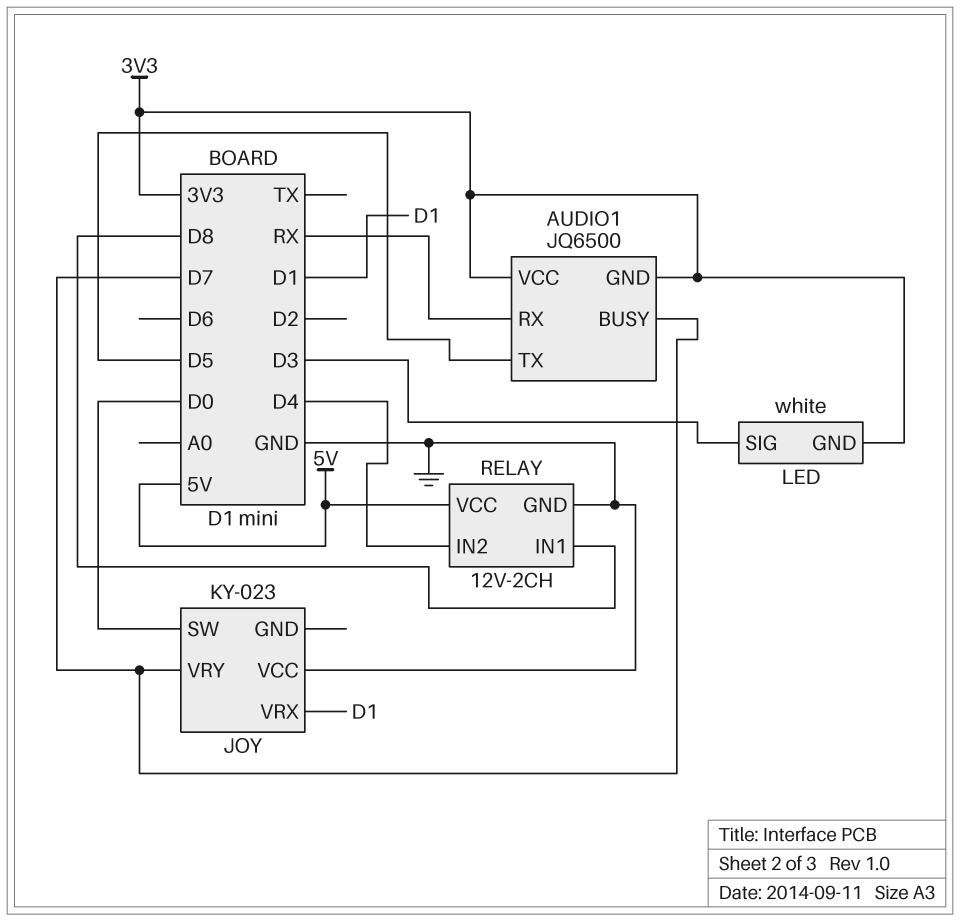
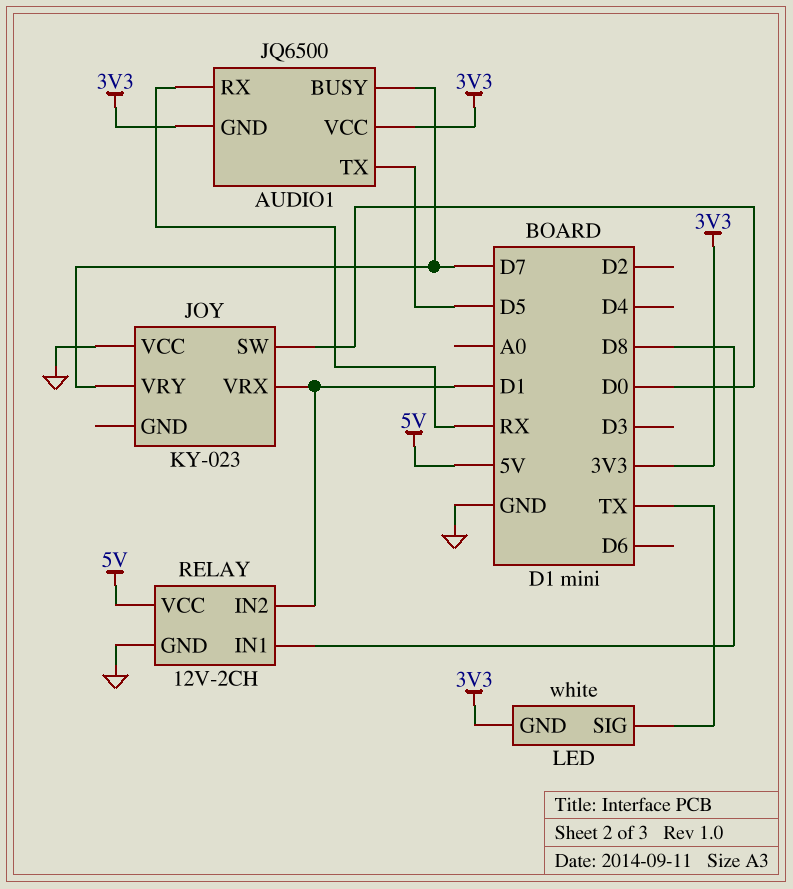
LED pin SIG: D3 -> TX
RELAY pin IN2: D4 -> D1

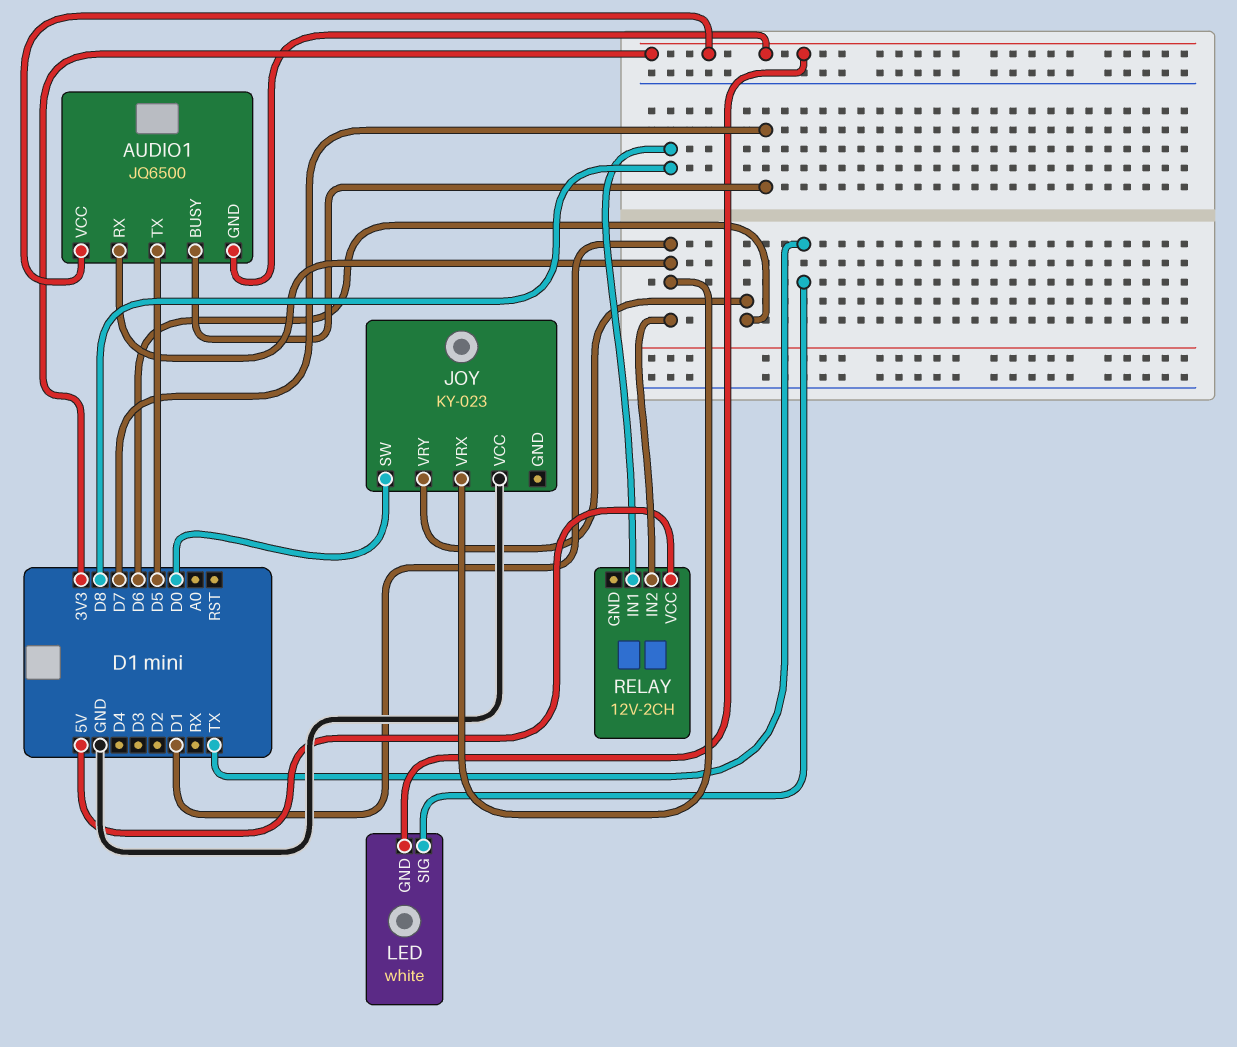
AUDIO1 pin RX: RX -> D1
JOY pin VRY: D7 -> D6
RELAY pin GND: GND -> none

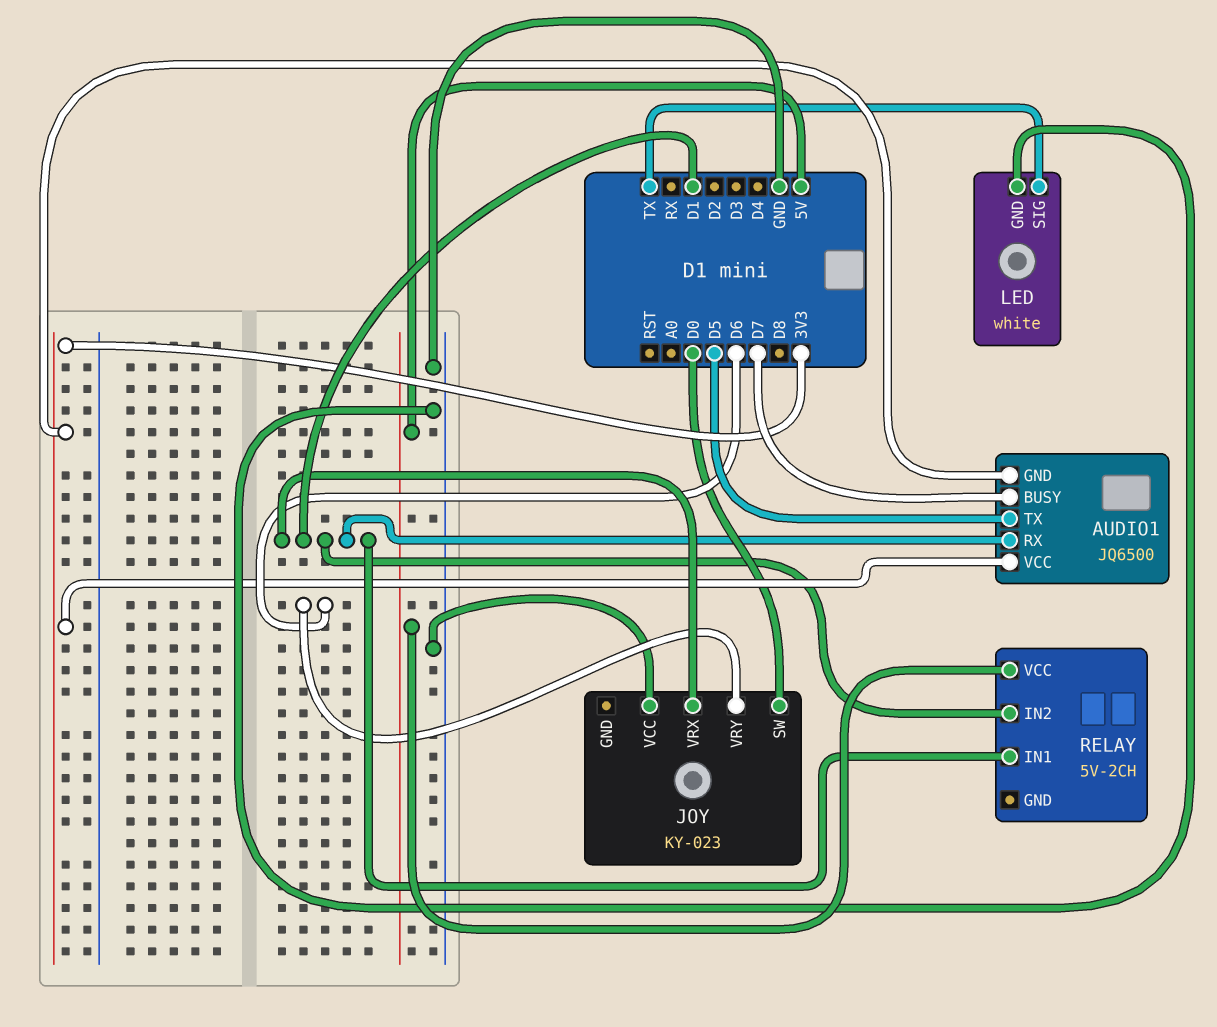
LED pin GND: 3V3 -> GND
RELAY: 12V-2CH -> 5V-2CH
RELAY pin IN1: D8 -> D1

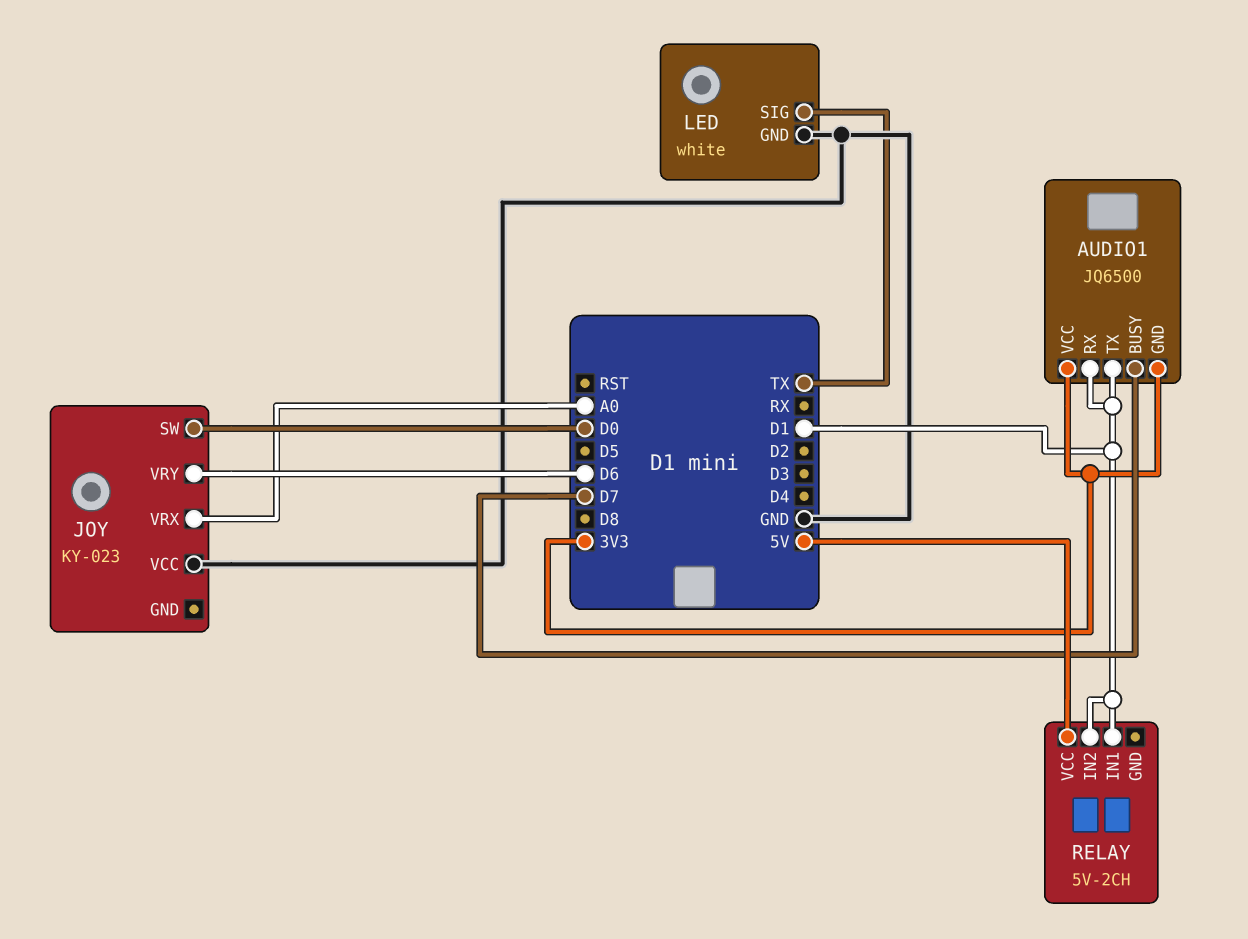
AUDIO1 pin TX: D5 -> D1
JOY pin VRX: D1 -> A0

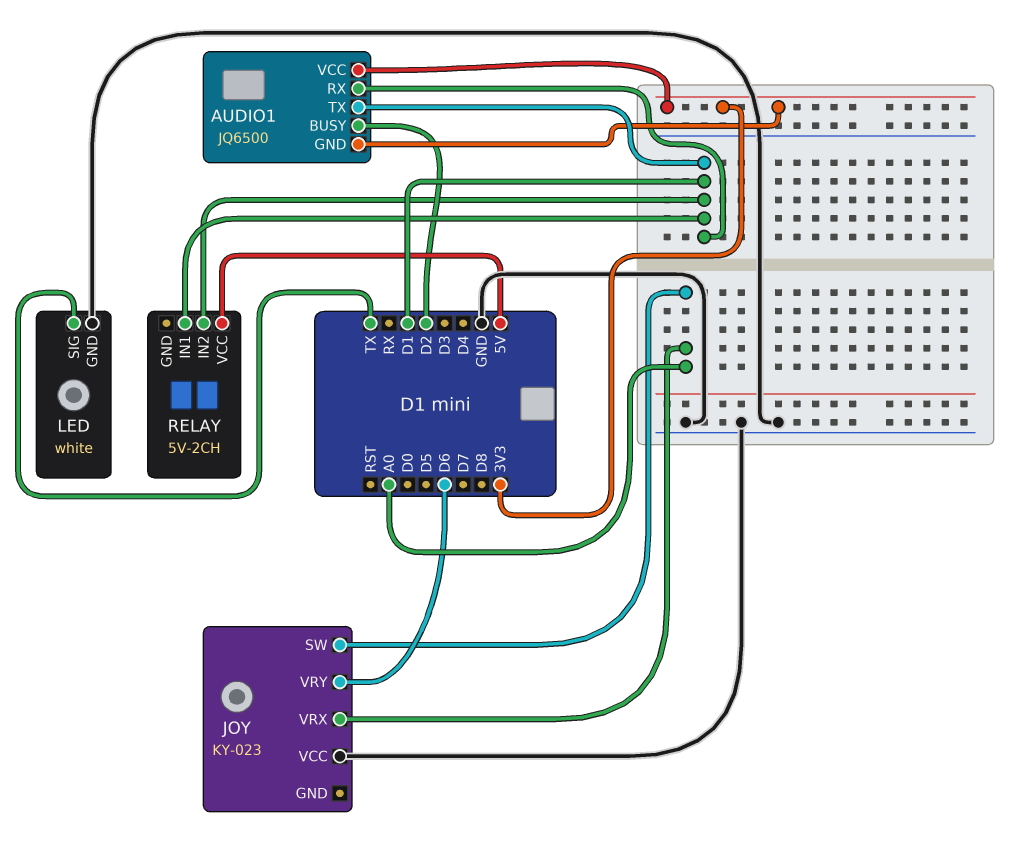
AUDIO1 pin BUSY: D7 -> D2
JOY pin SW: D0 -> A0

